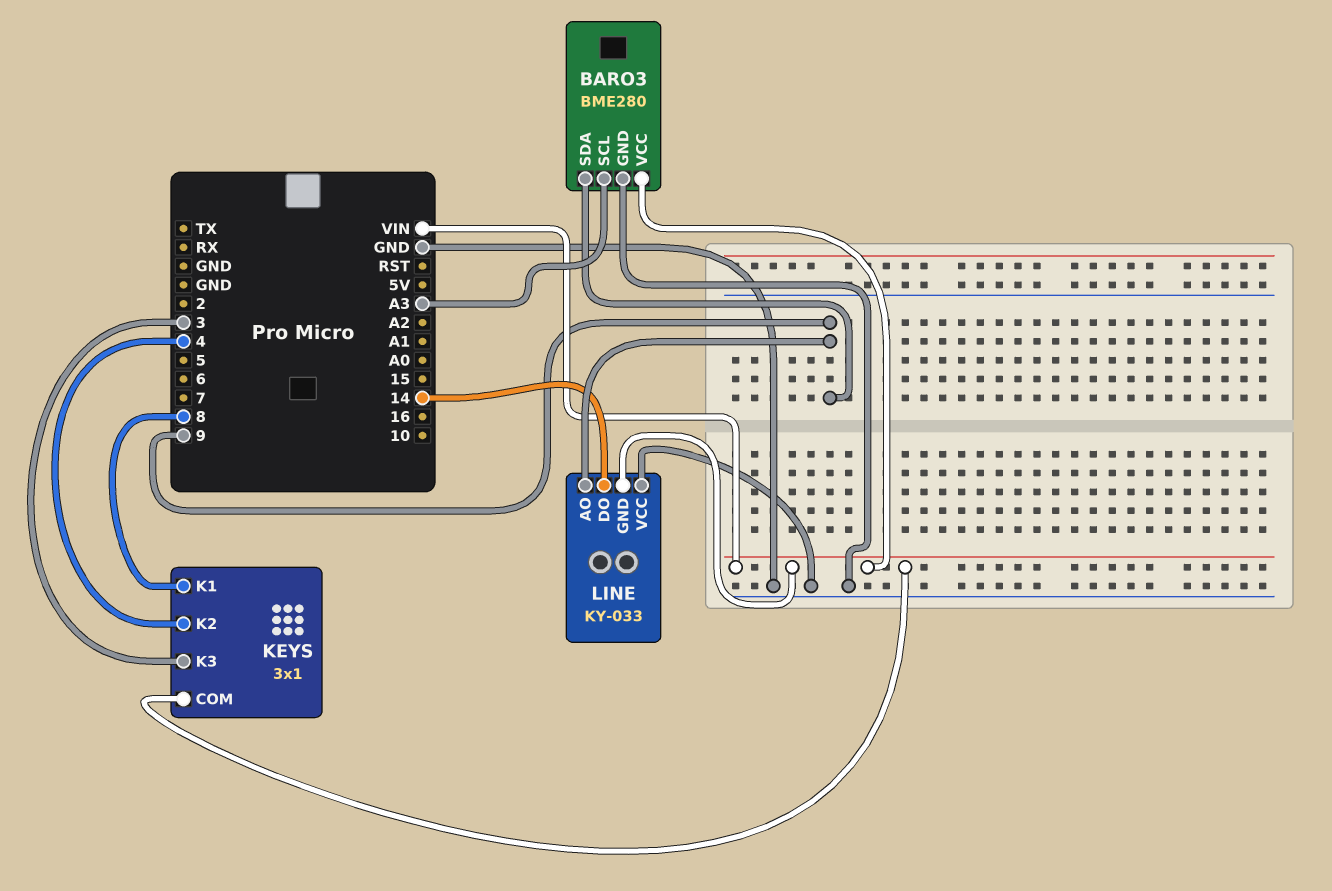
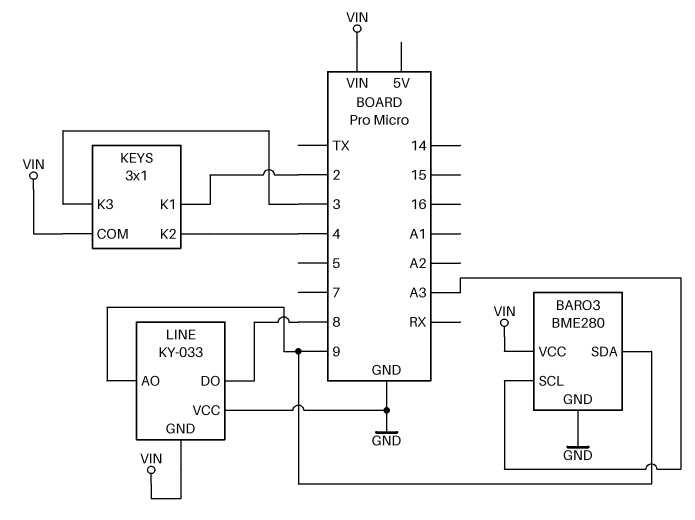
KEYS pin K1: 8 -> 2
LINE pin DO: 14 -> 8

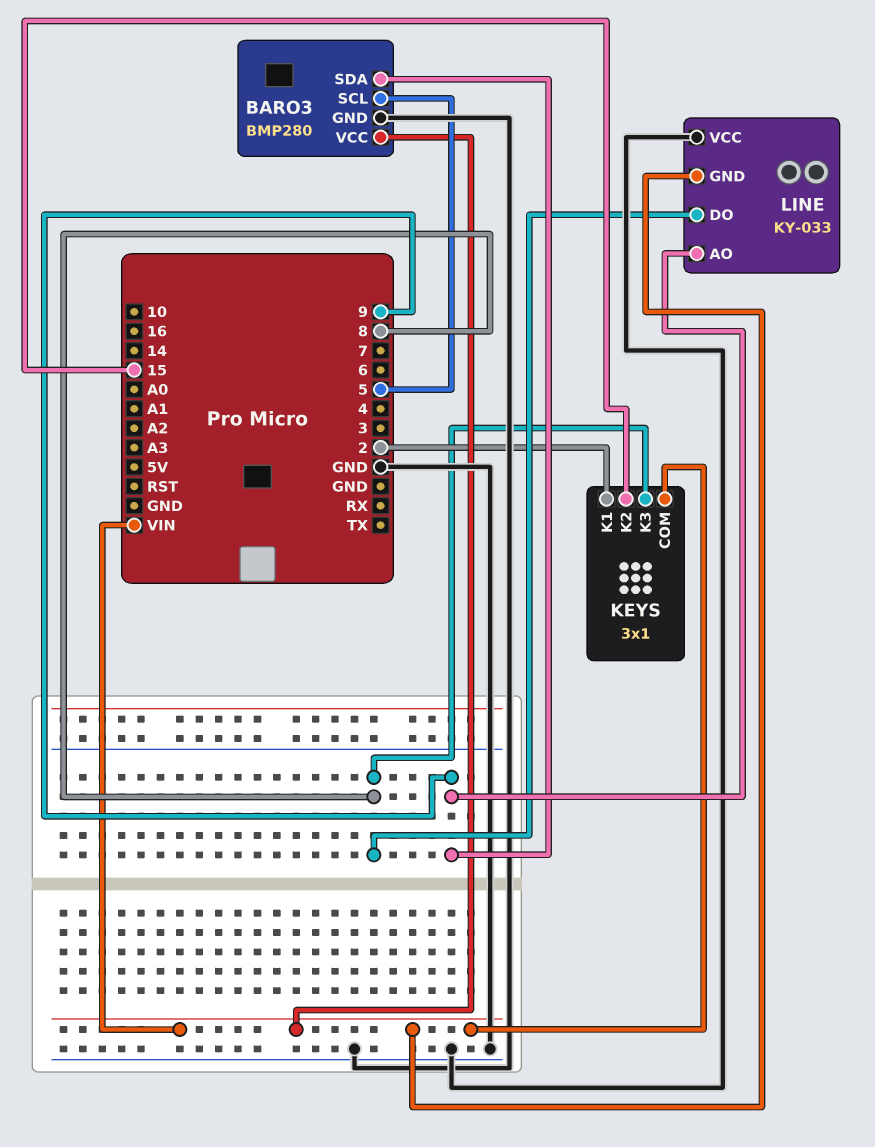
BARO3: BME280 -> BMP280
BARO3 pin SCL: A3 -> 5
KEYS pin K2: 4 -> 15
KEYS pin K3: 3 -> 8

